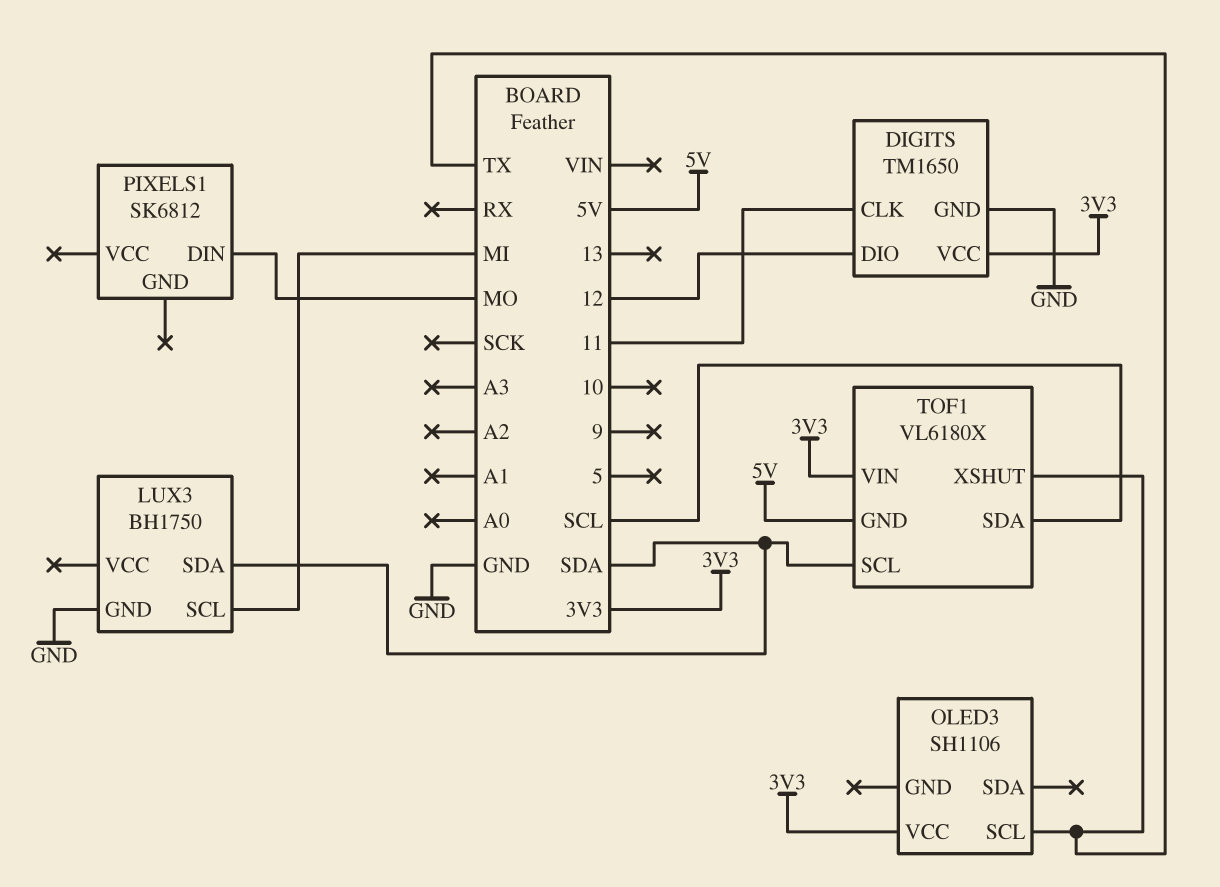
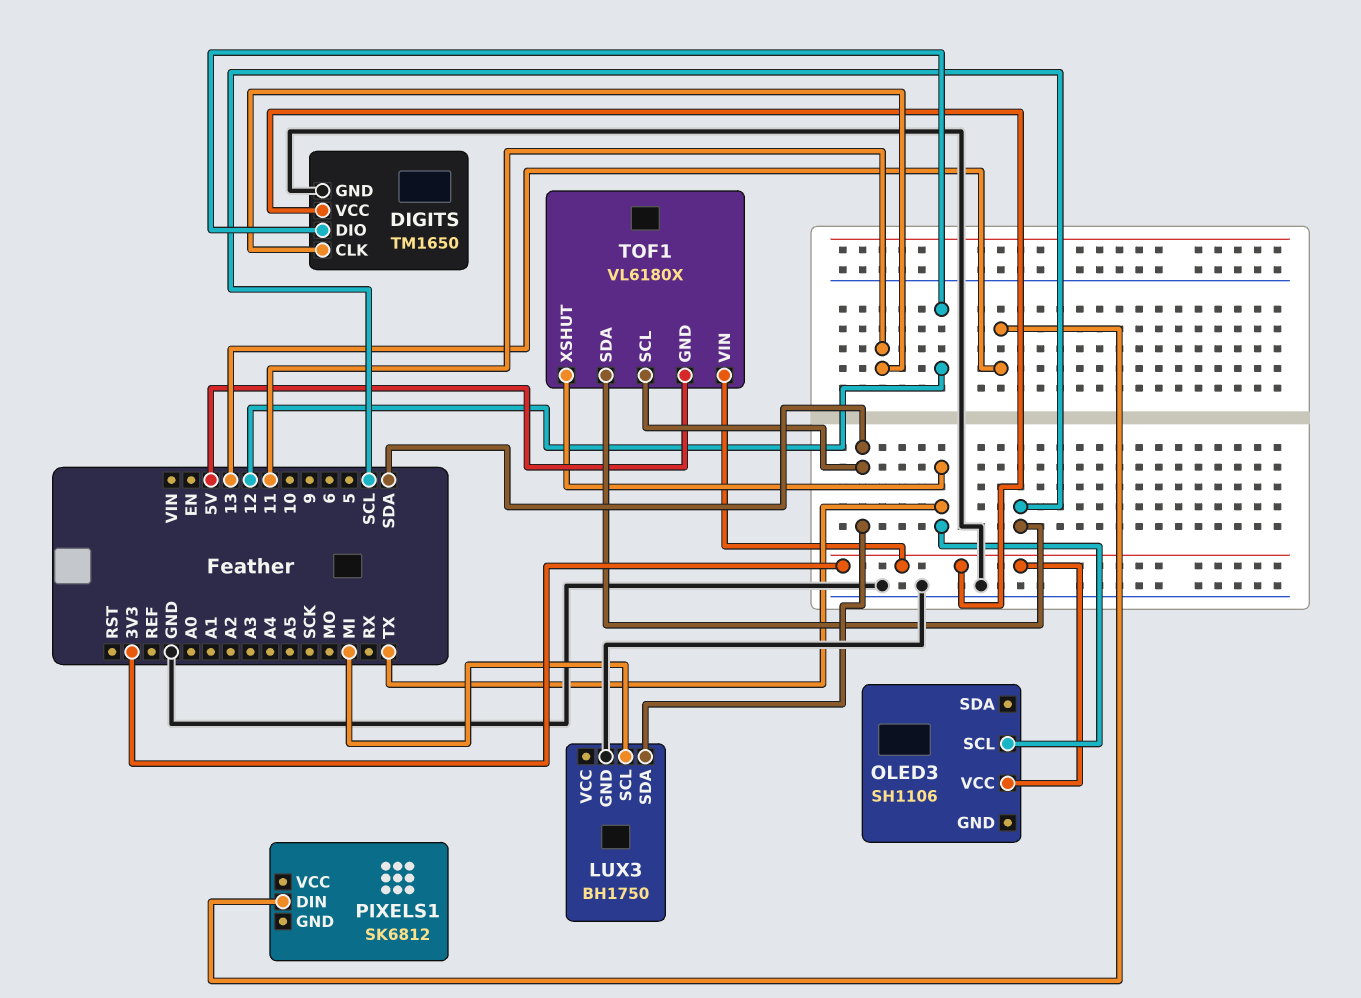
PIXELS1 pin DIN: MO -> 13

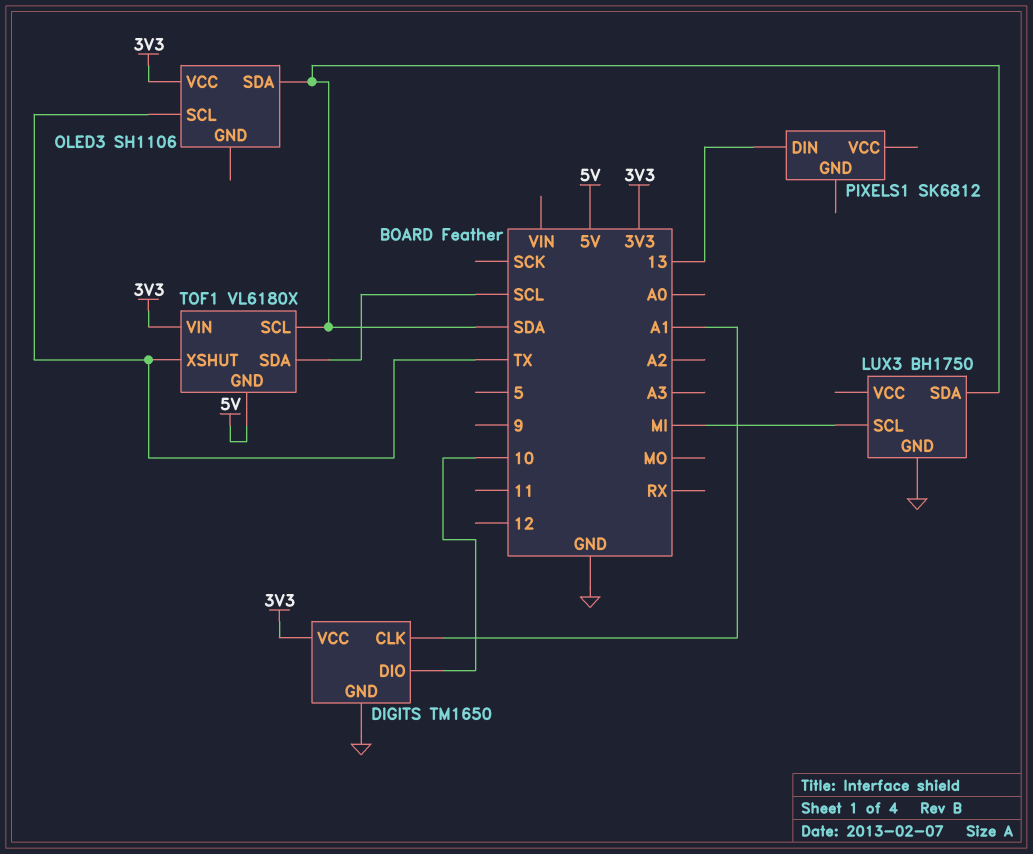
DIGITS pin CLK: 11 -> A1
DIGITS pin DIO: 12 -> 10
OLED3 pin SDA: none -> SDA

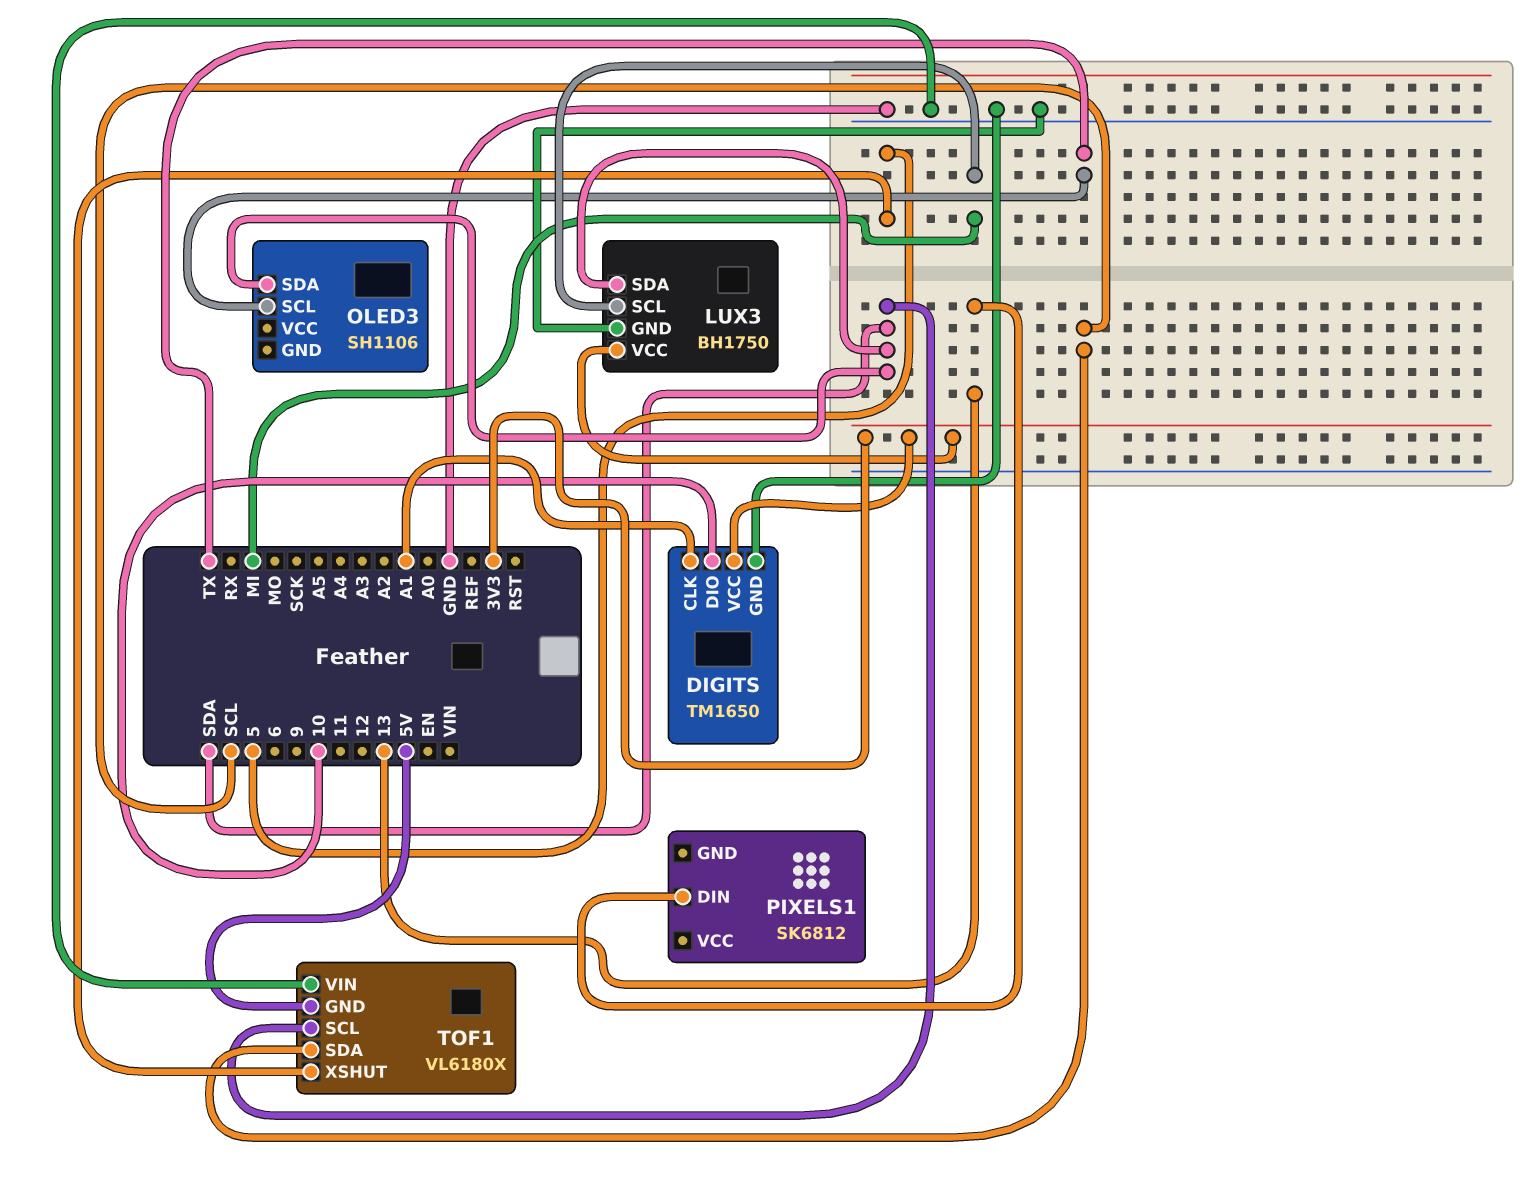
LUX3 pin VCC: none -> 3V3
OLED3 pin VCC: 3V3 -> none
TOF1 pin VIN: 3V3 -> GND
TOF1 pin XSHUT: TX -> 5

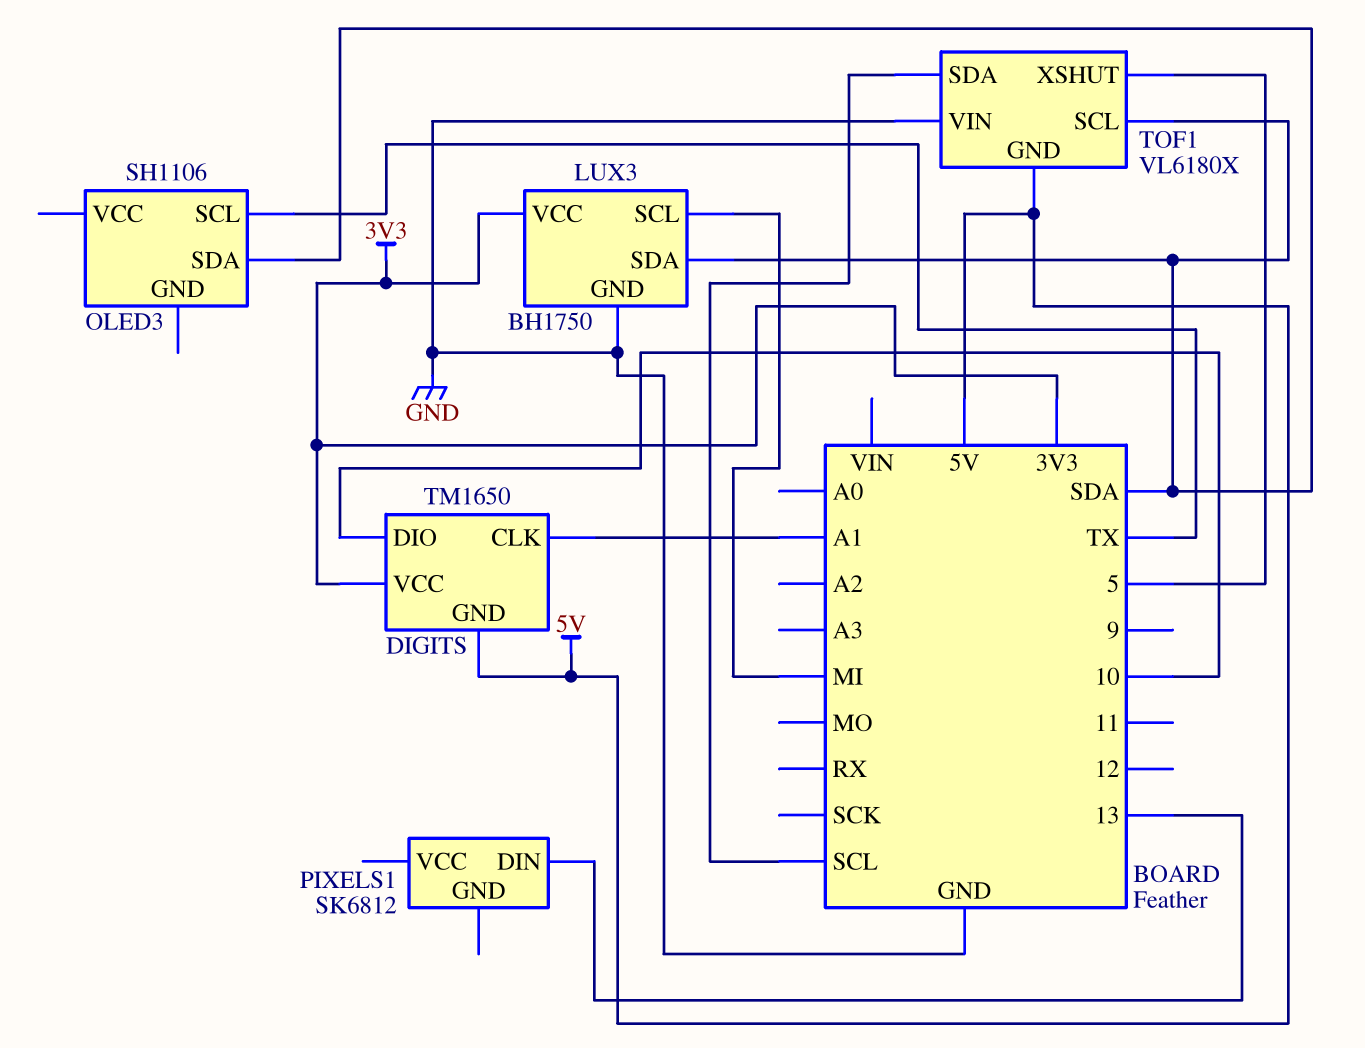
DIGITS pin GND: GND -> 5V

